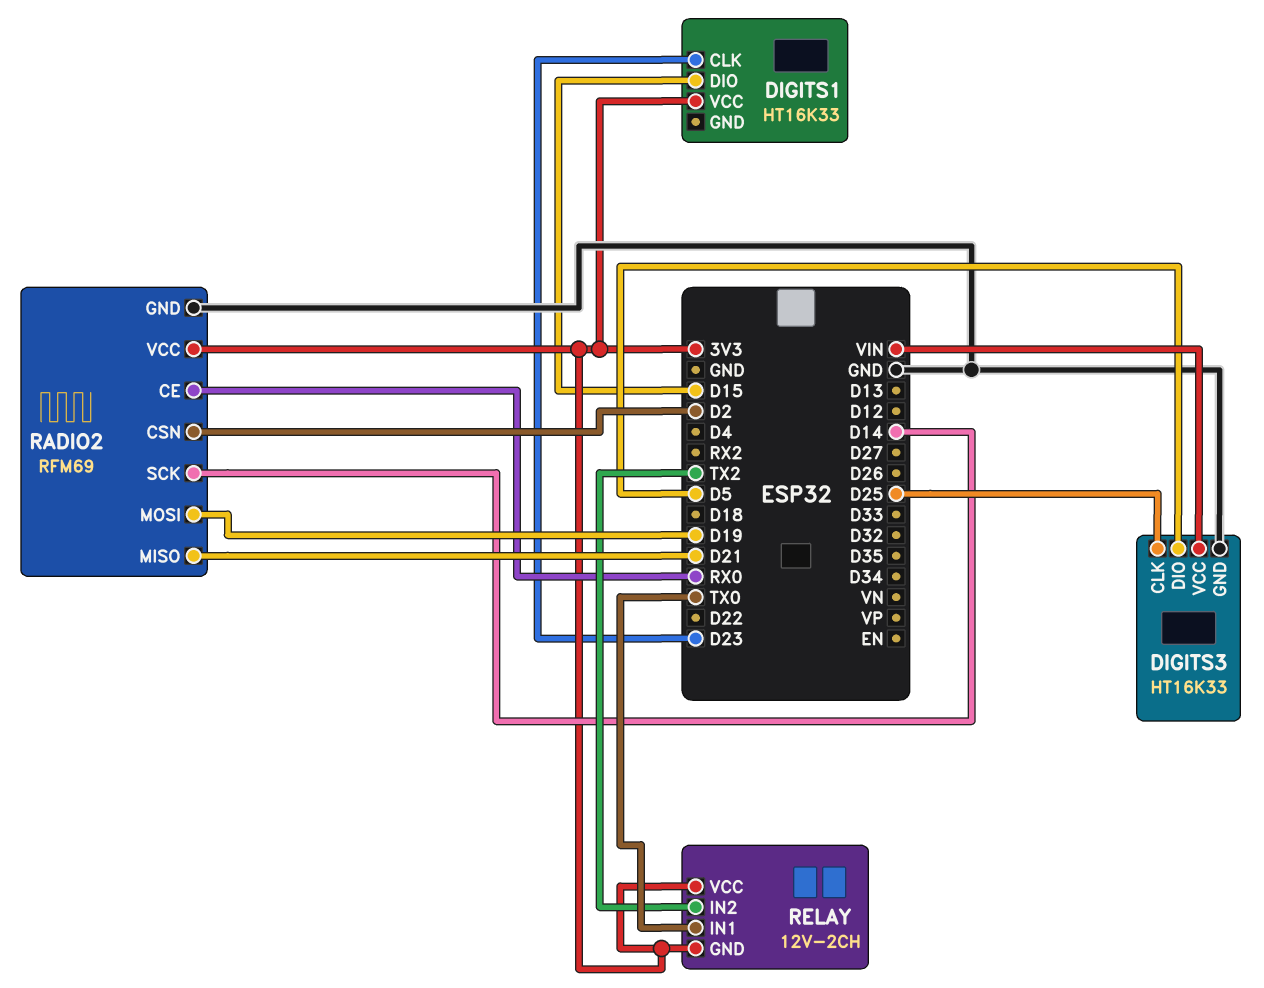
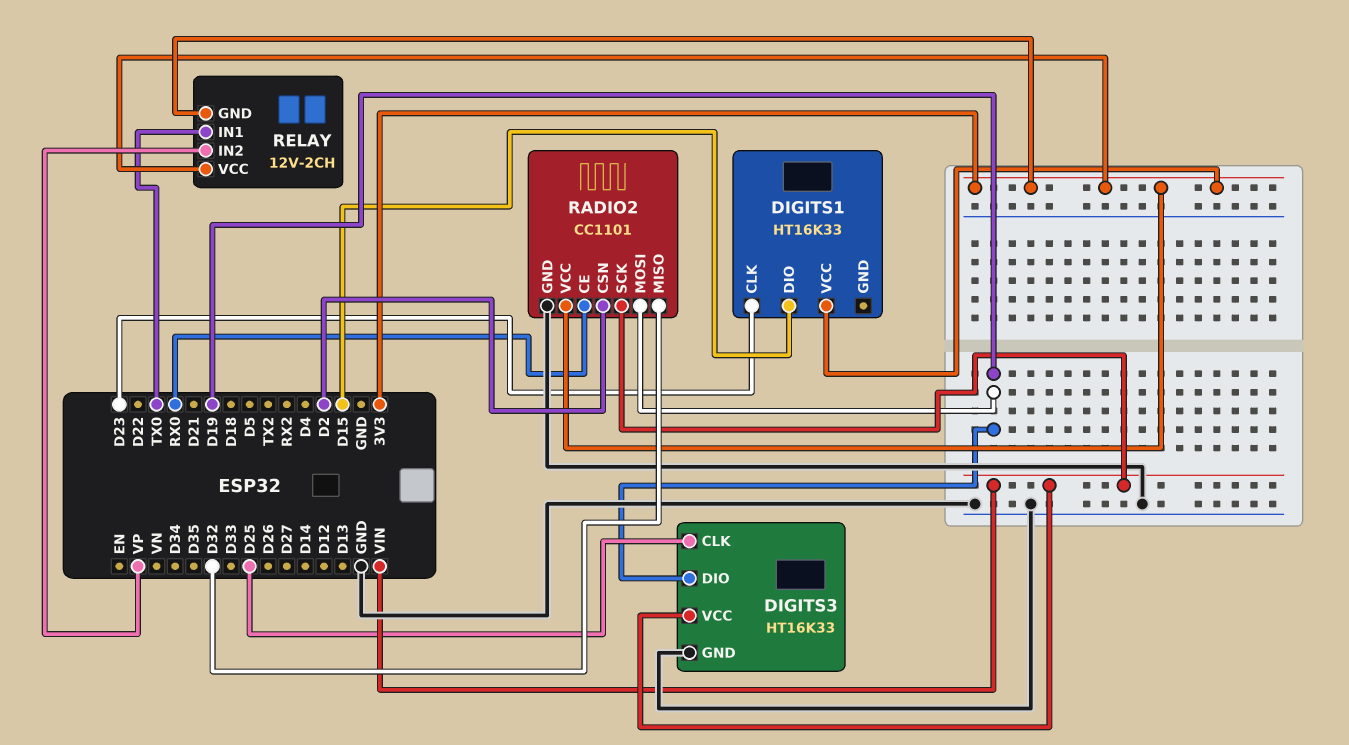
DIGITS3 pin DIO: D5 -> D19
RADIO2: RFM69 -> CC1101
RADIO2 pin MISO: D21 -> D32
RADIO2 pin SCK: D14 -> VIN
RELAY pin IN2: TX2 -> VP

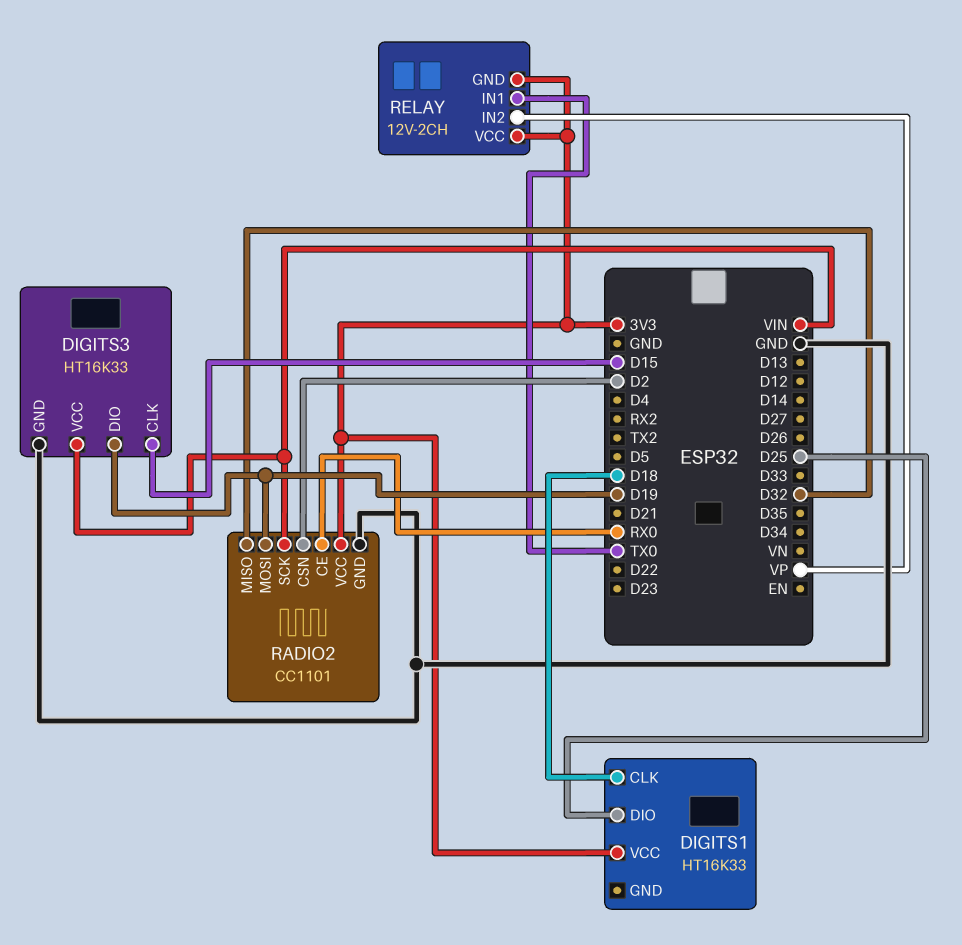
DIGITS1 pin CLK: D23 -> D18
DIGITS1 pin DIO: D15 -> D25
DIGITS3 pin CLK: D25 -> D15

